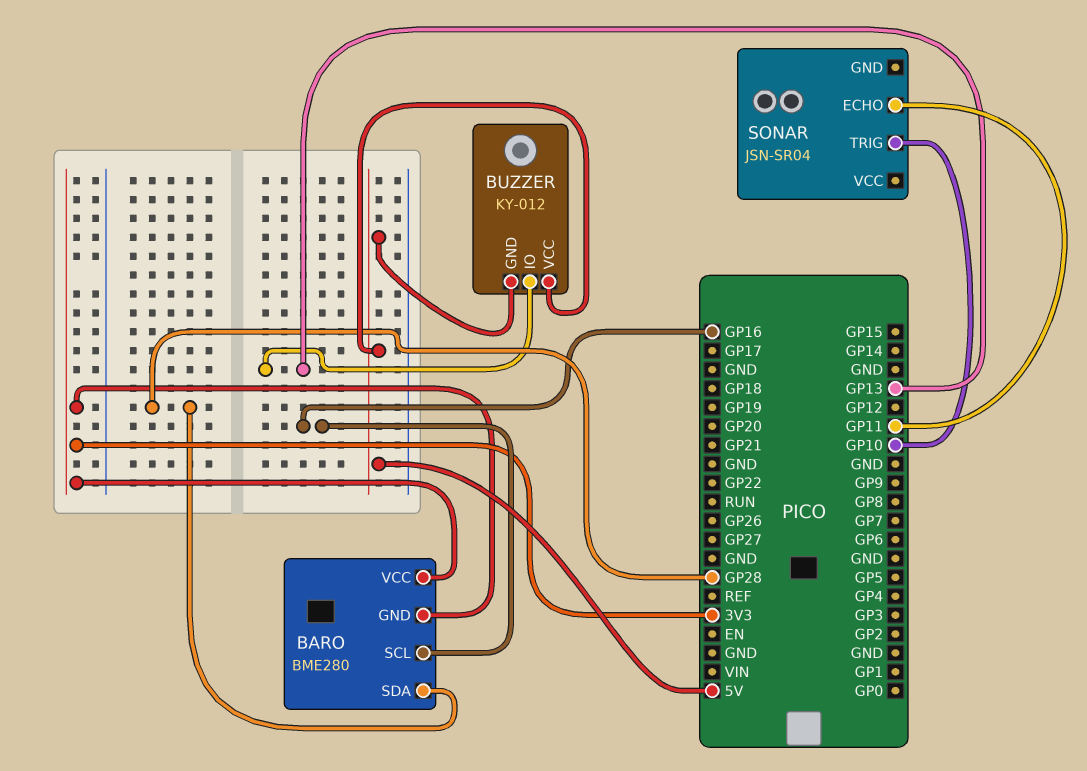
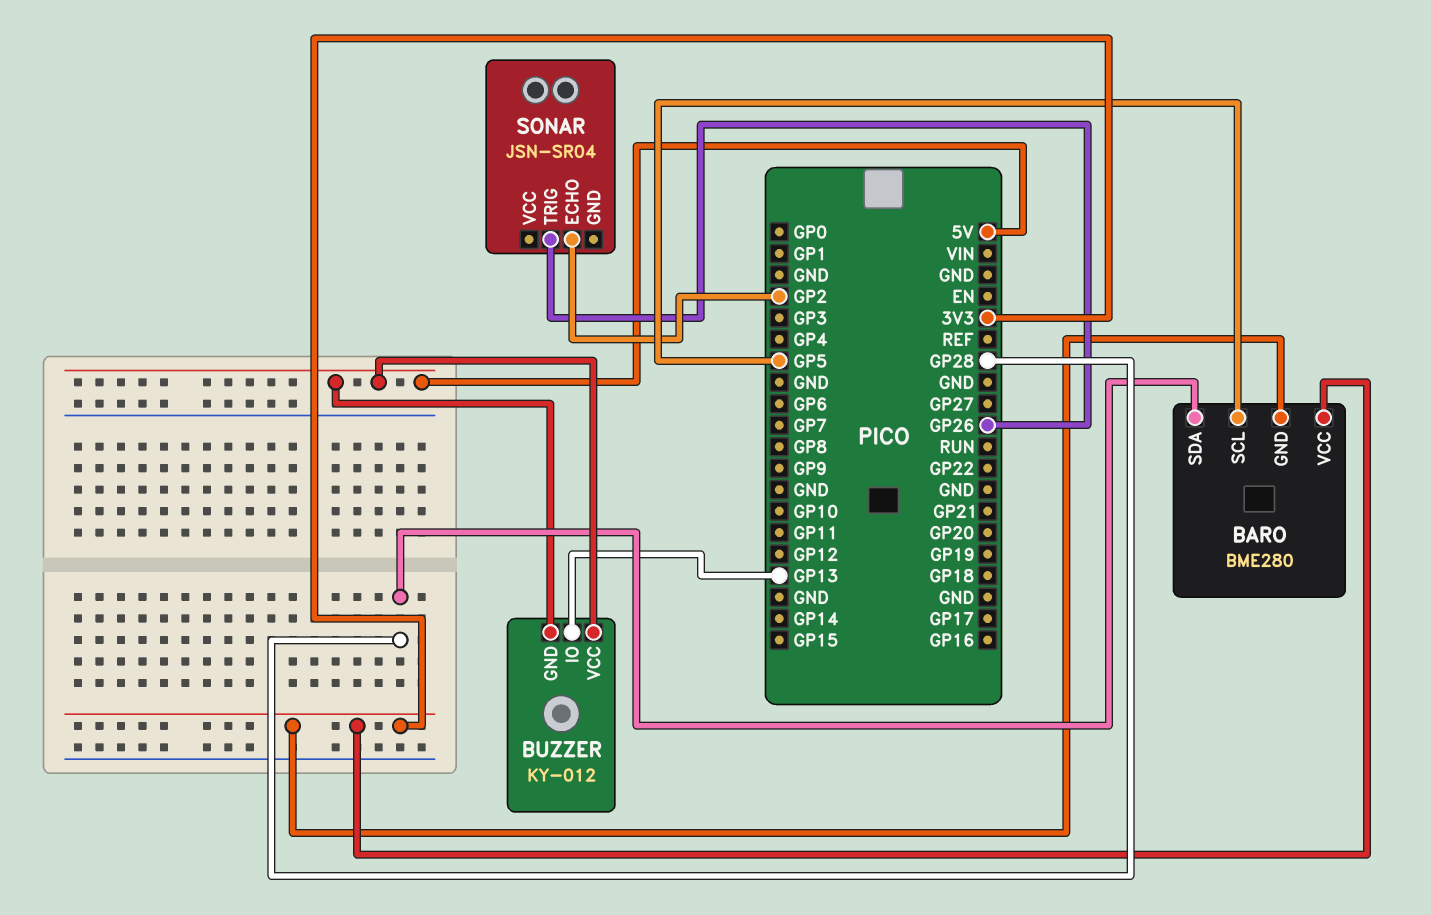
BARO pin SCL: GP16 -> GP5
SONAR pin ECHO: GP11 -> GP2
SONAR pin TRIG: GP10 -> GP26

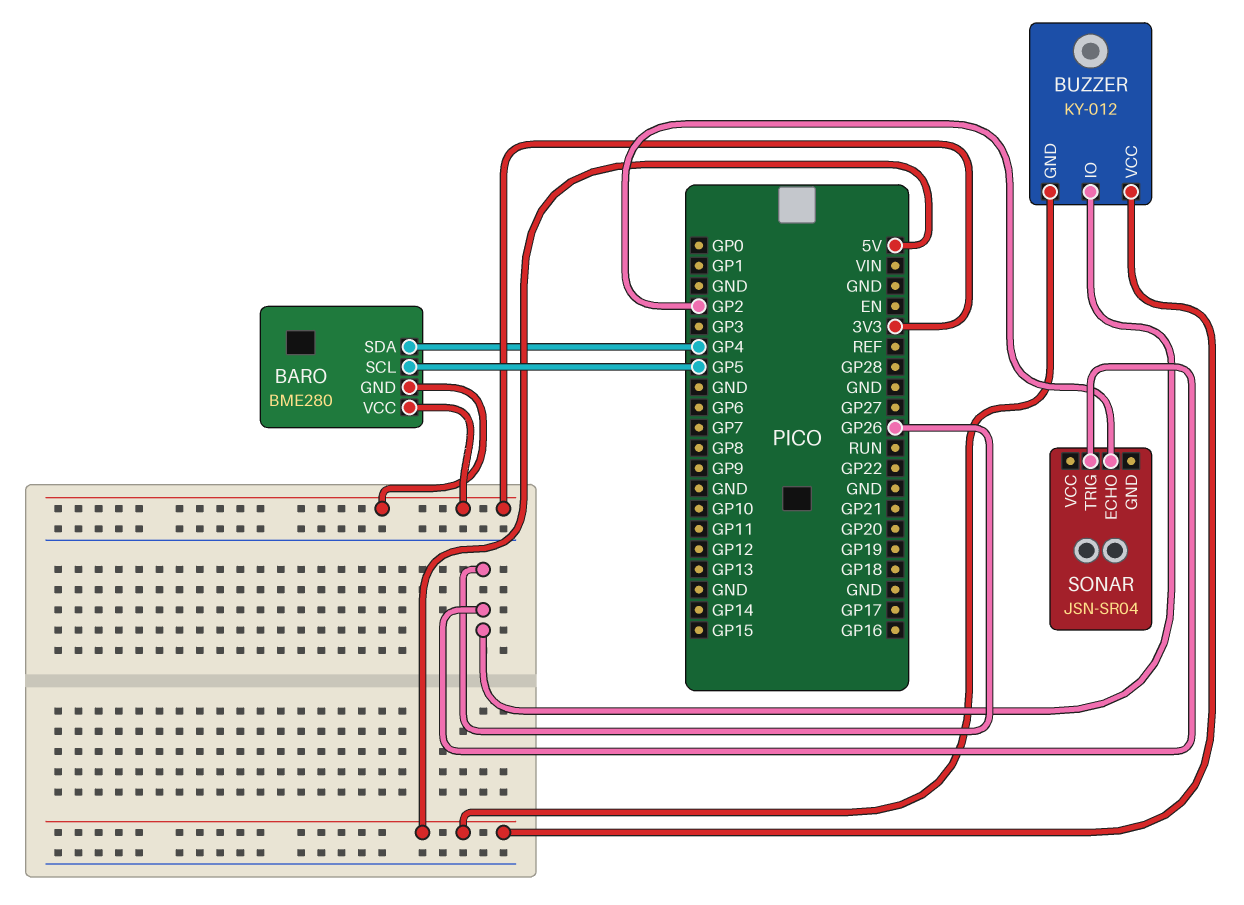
BARO pin SDA: GP28 -> GP4
BUZZER pin IO: GP13 -> GP26

